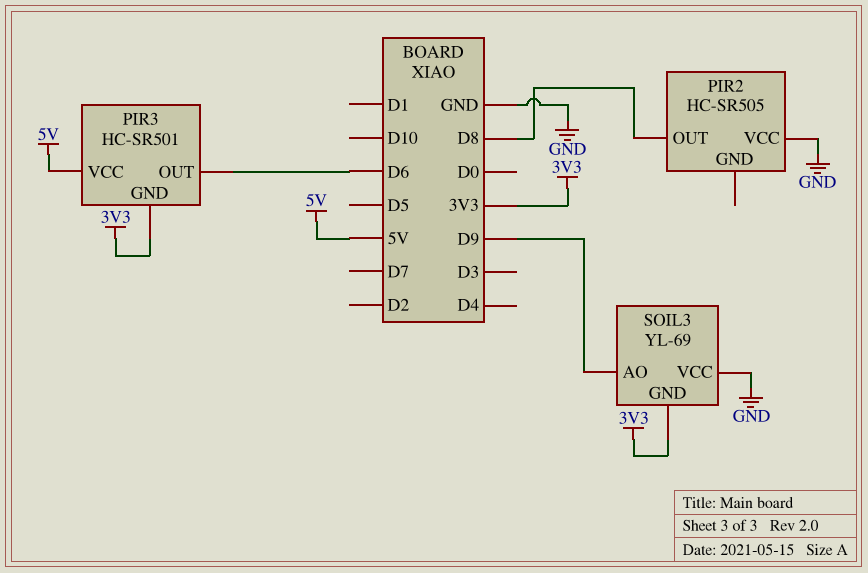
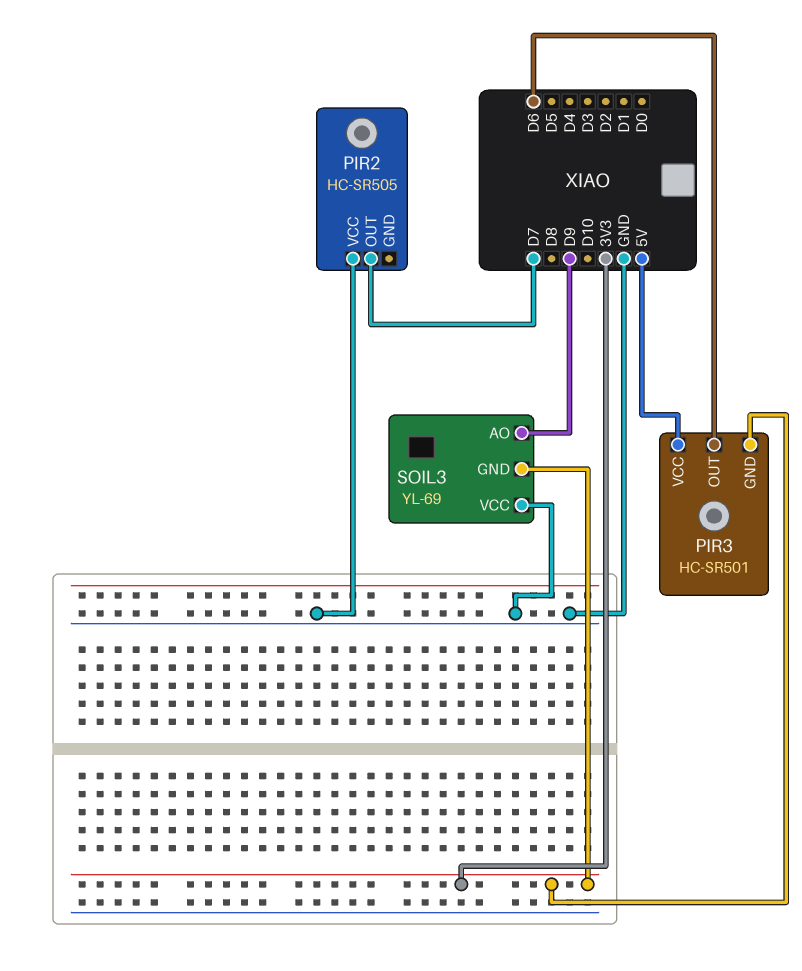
PIR2 pin OUT: D8 -> D7

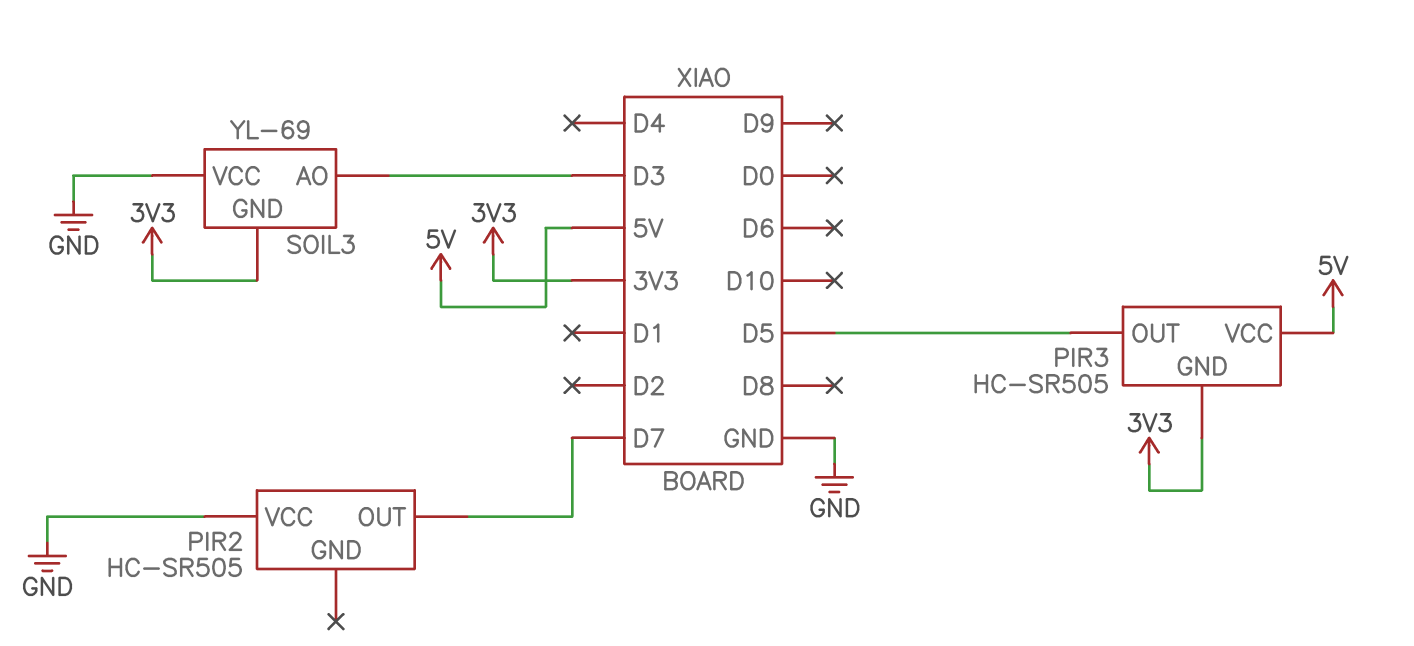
PIR3: HC-SR501 -> HC-SR505
PIR3 pin OUT: D6 -> D5
SOIL3 pin AO: D9 -> D3

